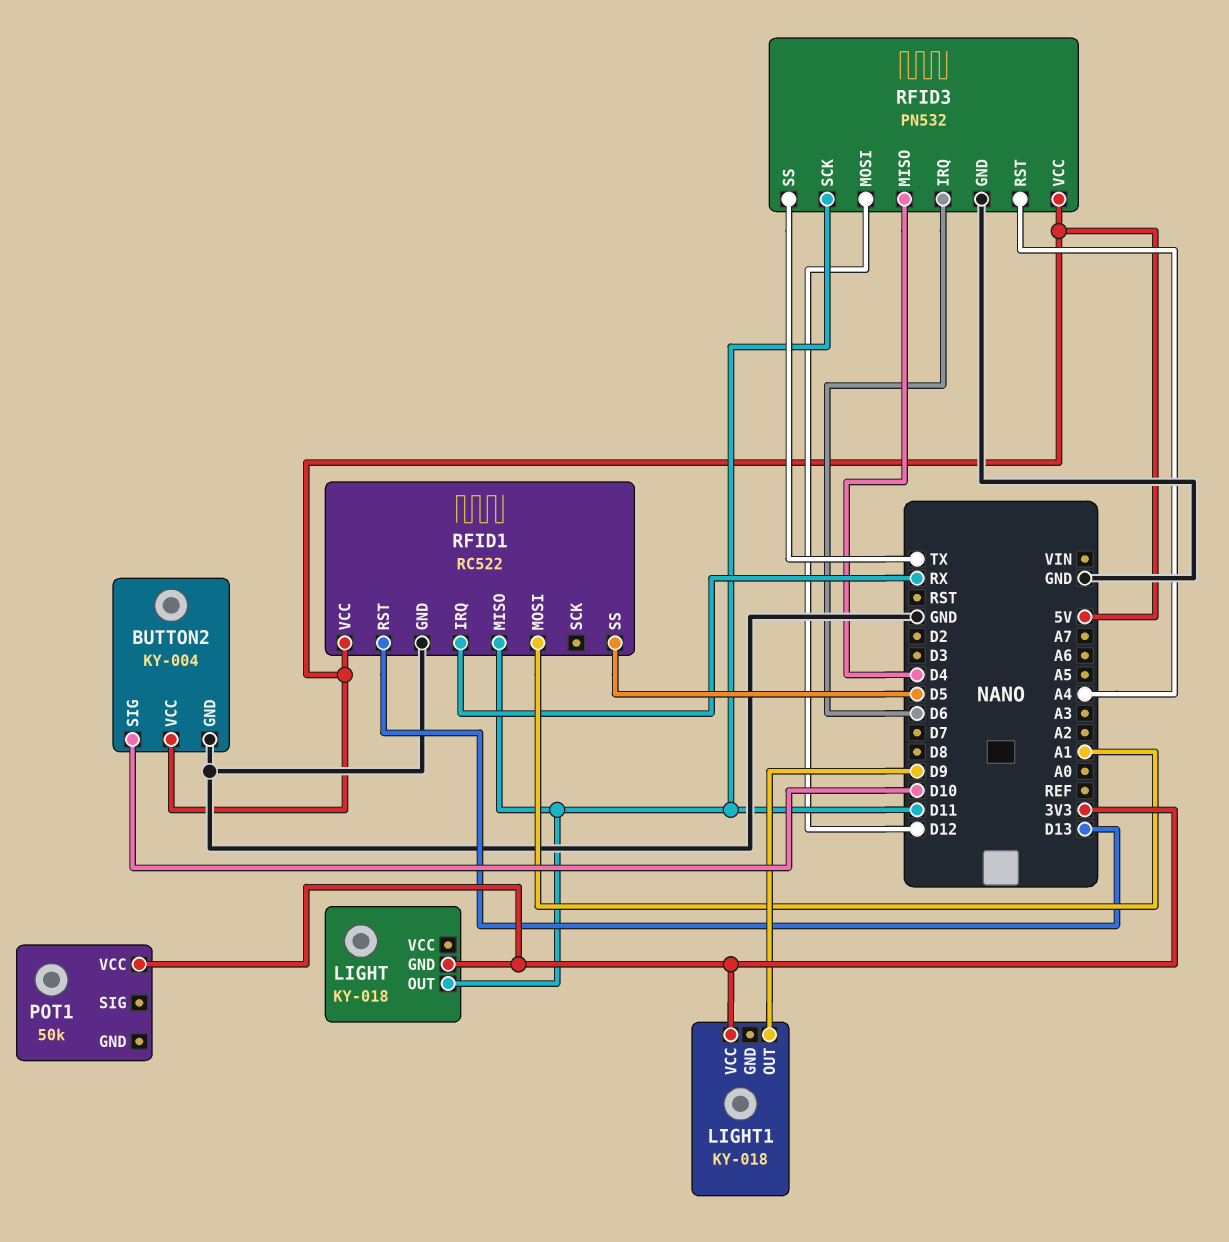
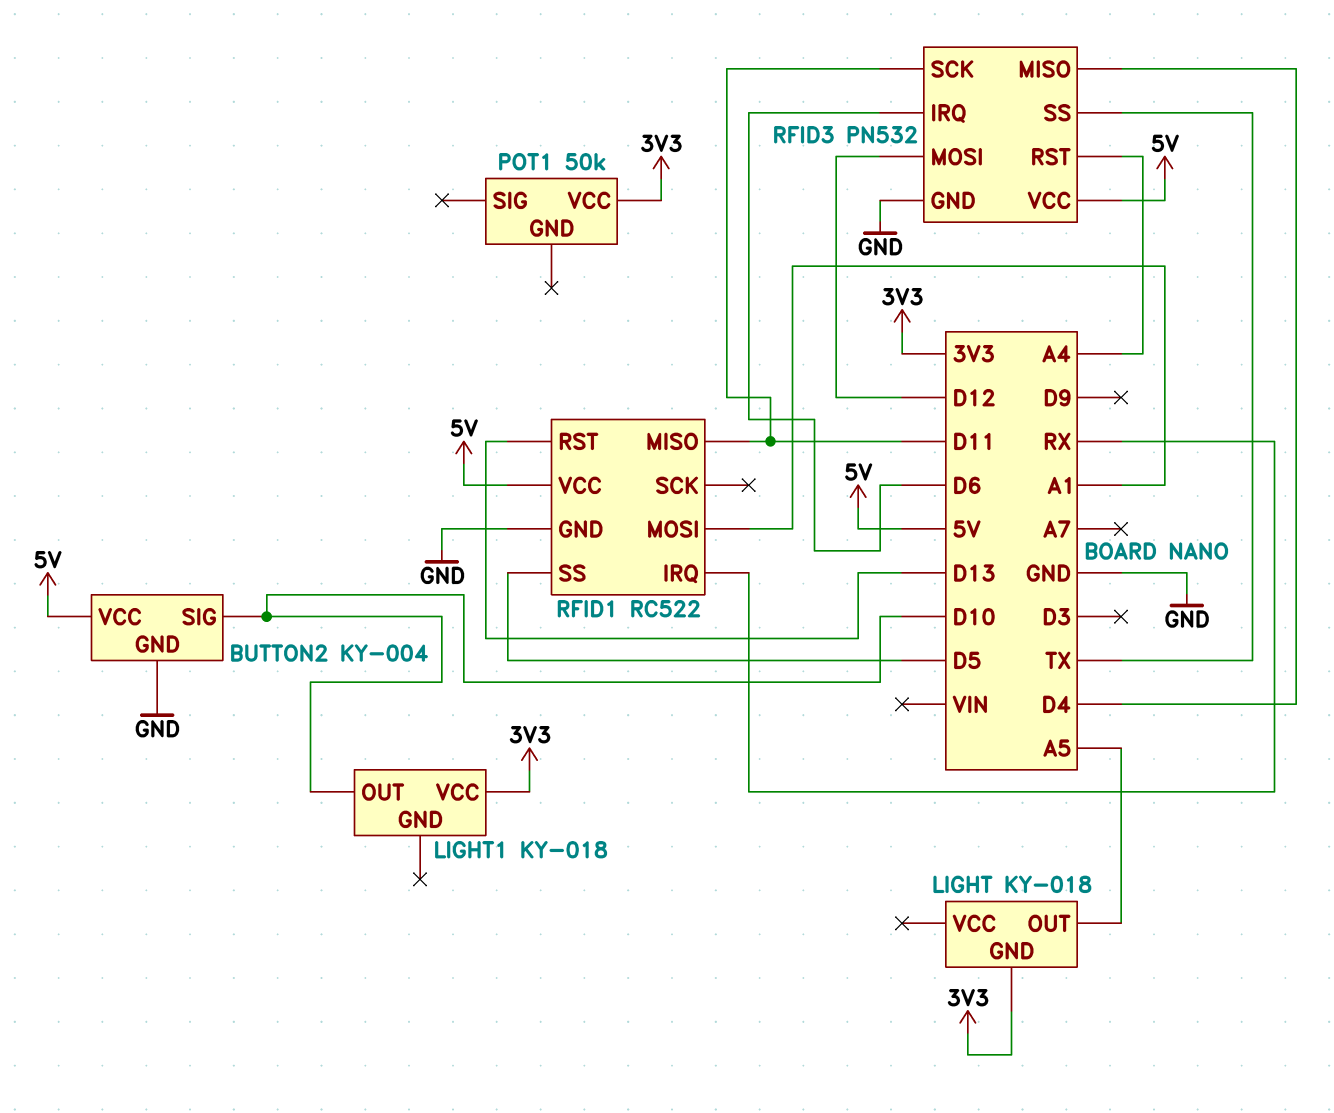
LIGHT pin OUT: D11 -> A5
LIGHT1 pin OUT: D9 -> D10

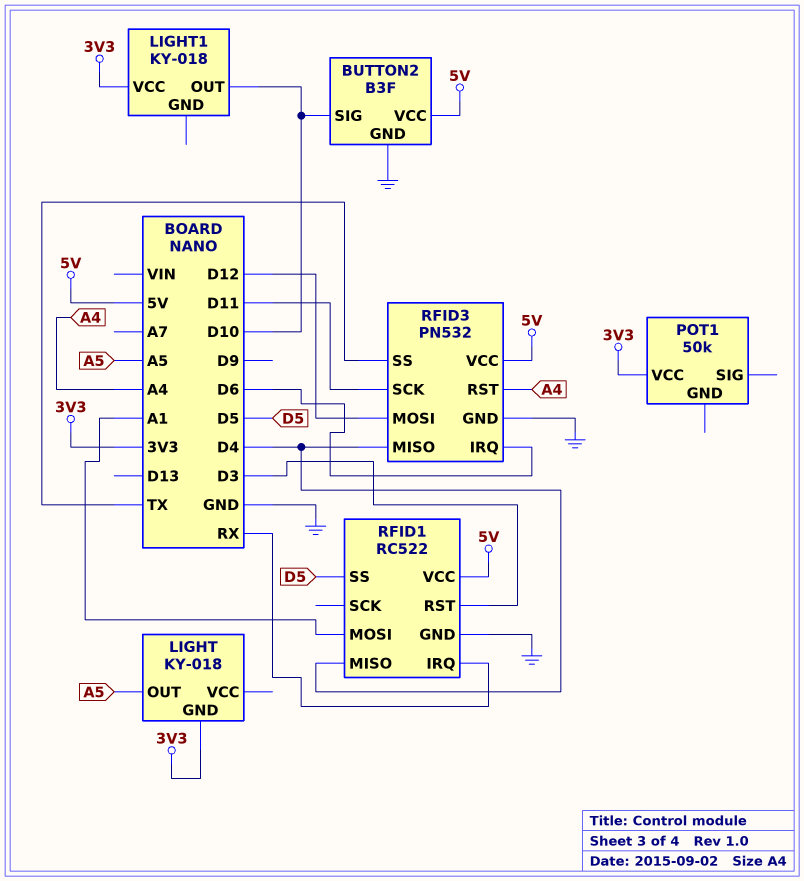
BUTTON2: KY-004 -> B3F
RFID1 pin MISO: D11 -> D4
RFID1 pin RST: D13 -> D3

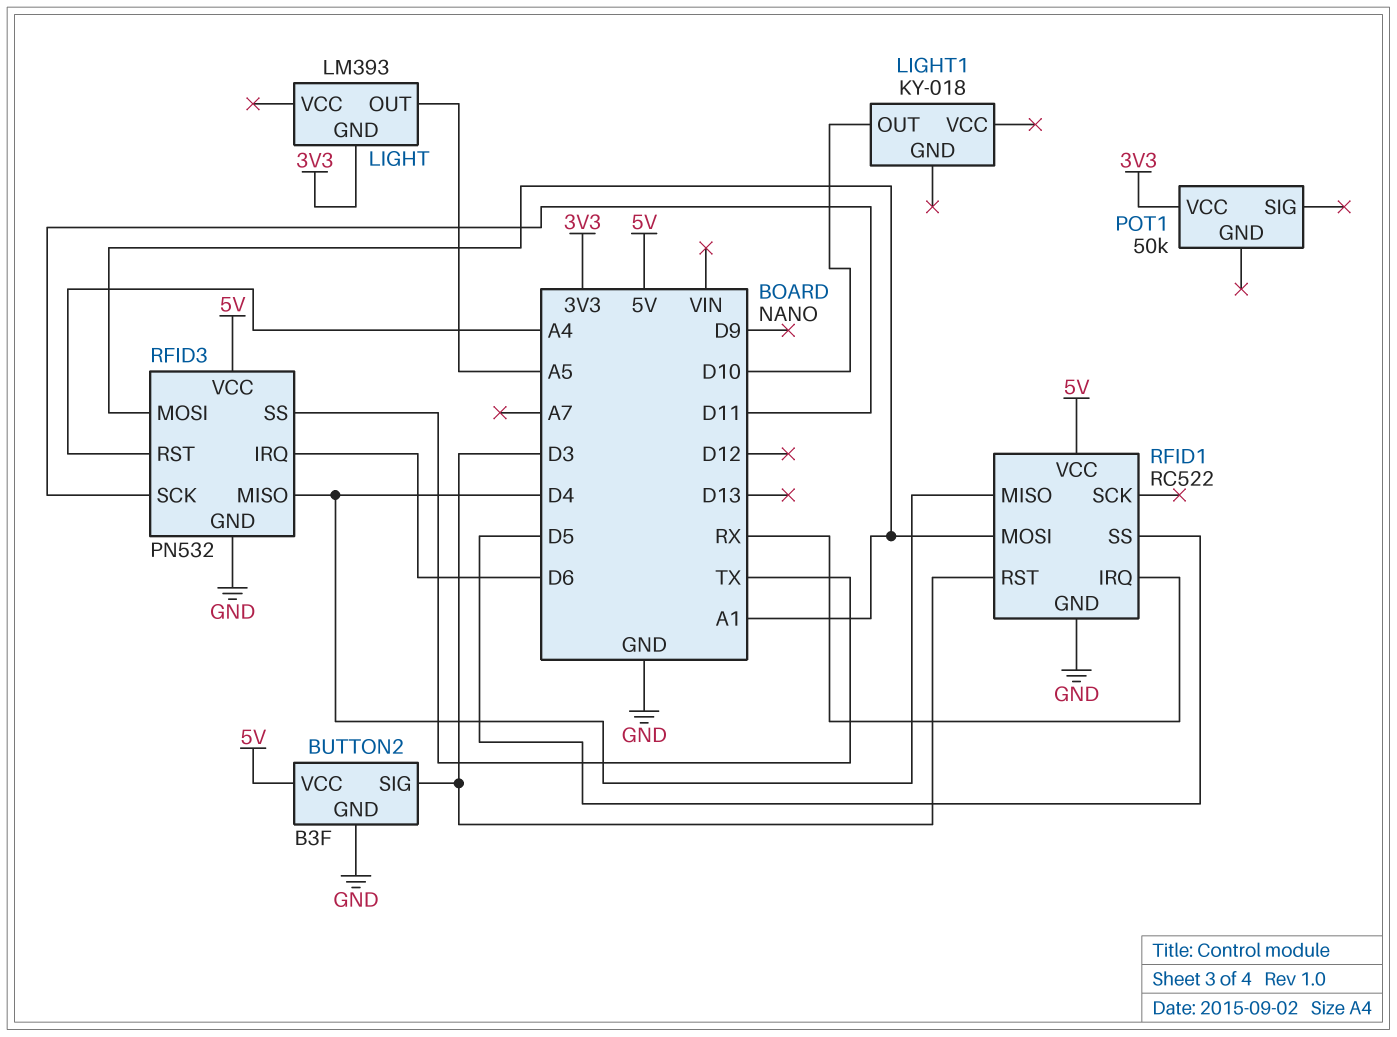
BUTTON2 pin SIG: D10 -> D3
LIGHT: KY-018 -> LM393
LIGHT1 pin VCC: 3V3 -> none
RFID3 pin MOSI: D12 -> A1

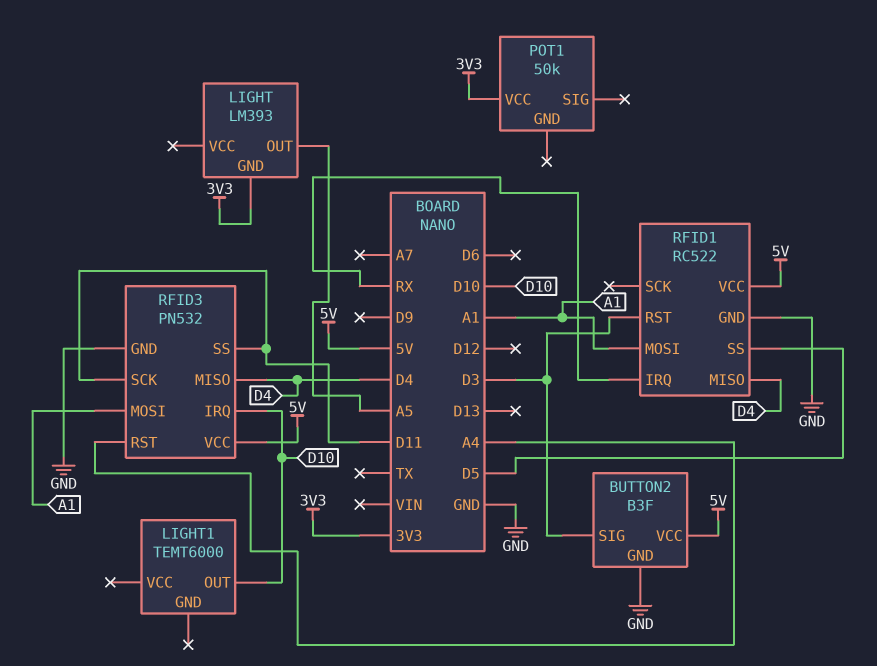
LIGHT1: KY-018 -> TEMT6000
RFID3 pin IRQ: D6 -> D10
RFID3 pin SS: TX -> D11

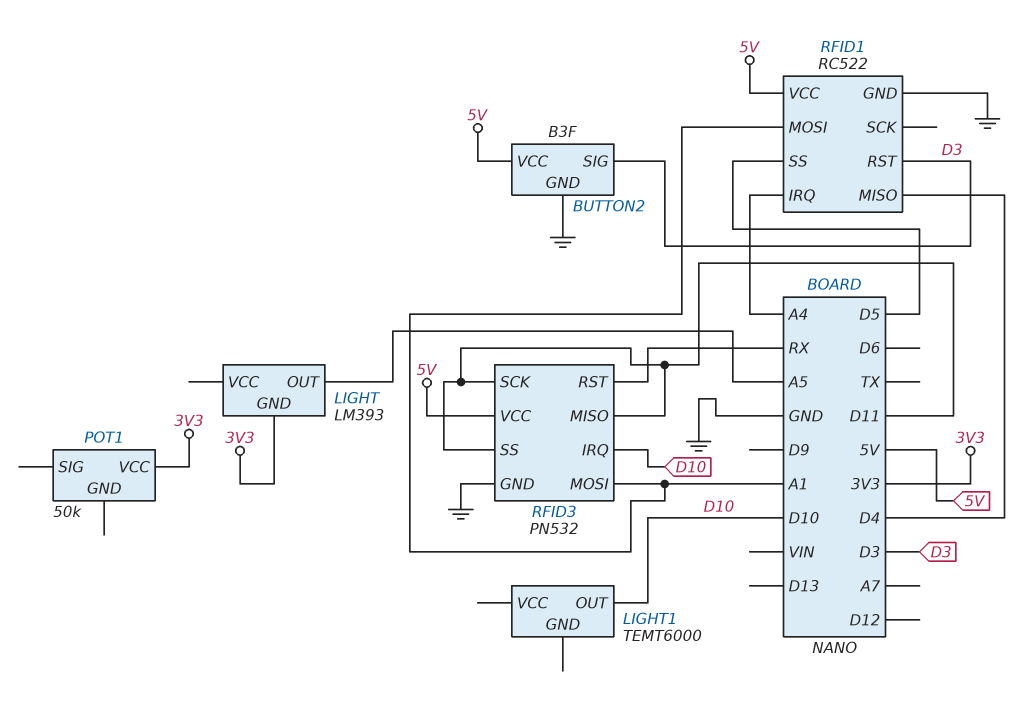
RFID1 pin IRQ: RX -> A4
RFID3 pin MISO: D4 -> D11
RFID3 pin RST: A4 -> RX

